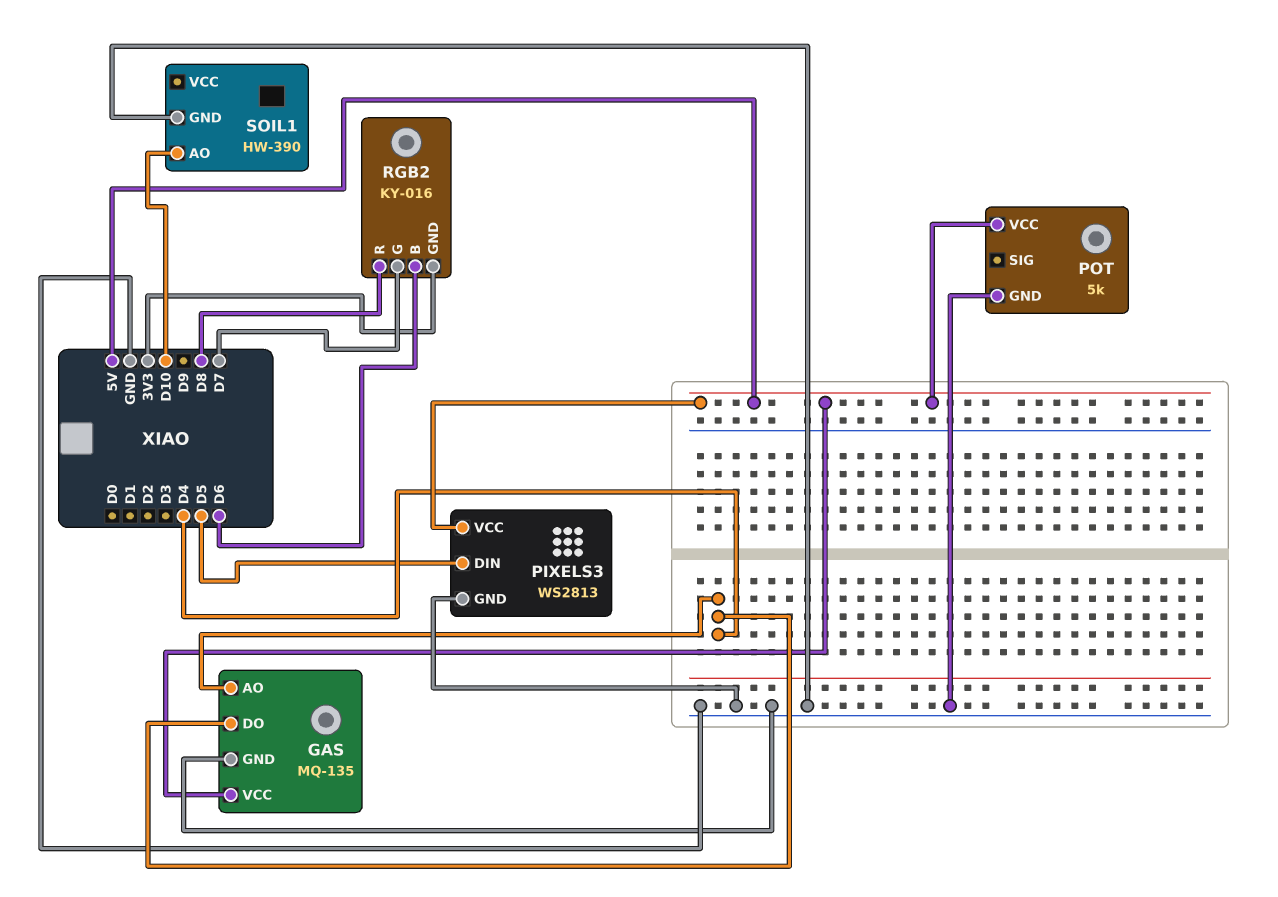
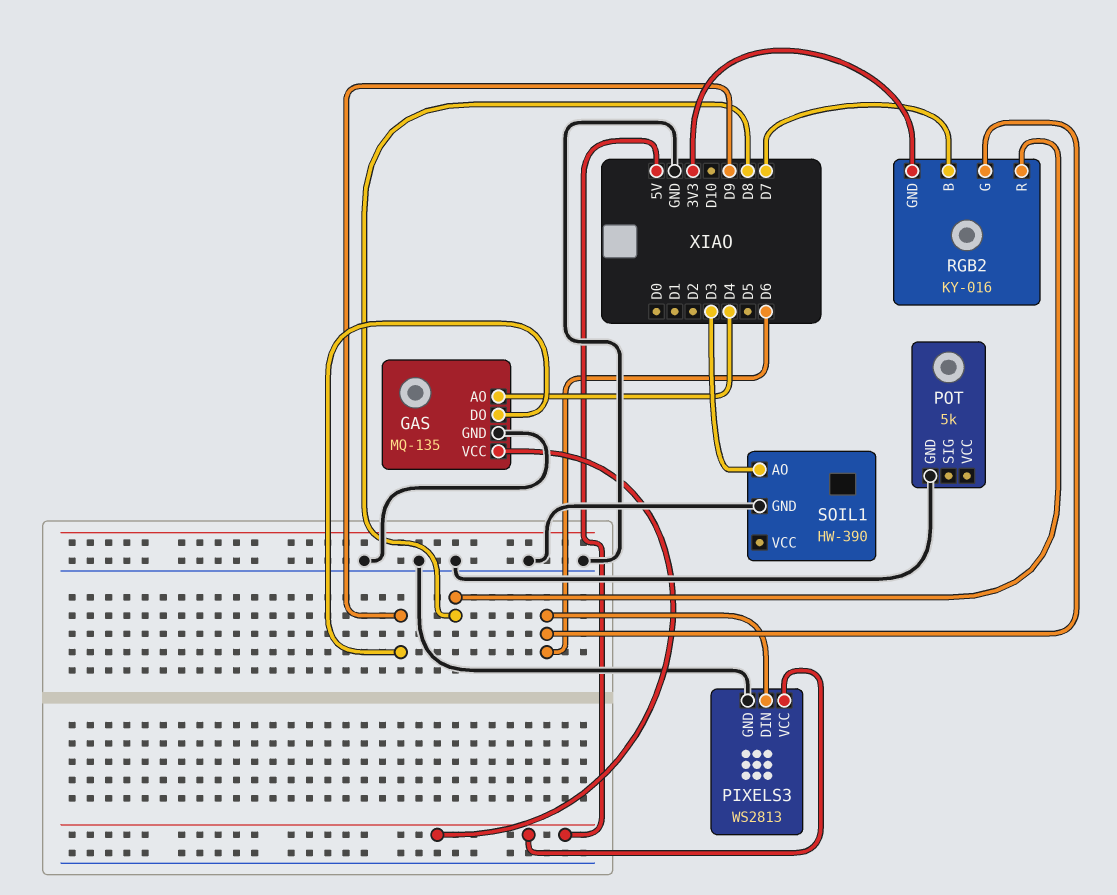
GAS pin DO: D4 -> D9
PIXELS3 pin DIN: D5 -> D6
POT pin VCC: 5V -> none
RGB2 pin B: D6 -> D7
RGB2 pin G: D7 -> D6
SOIL1 pin AO: D10 -> D3

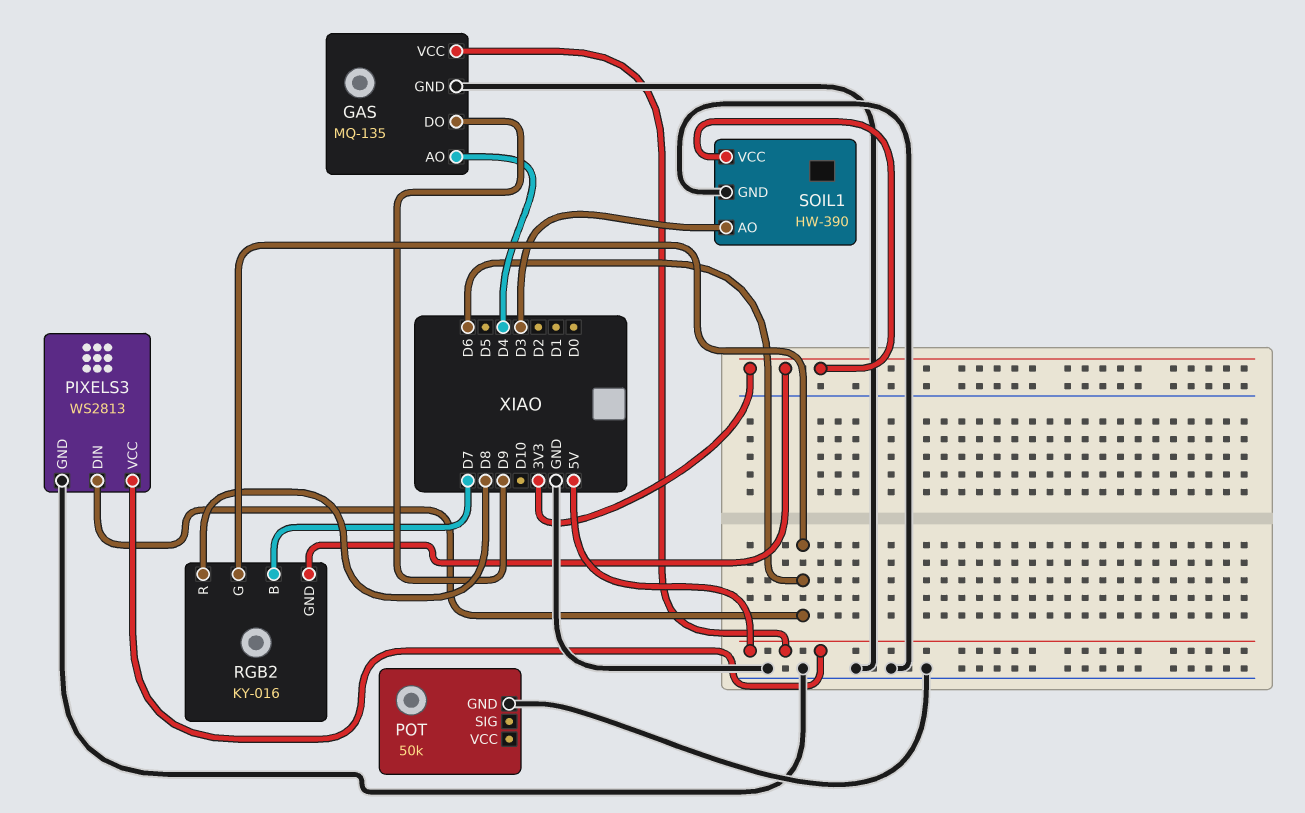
POT: 5k -> 50k
SOIL1 pin VCC: none -> 3V3

